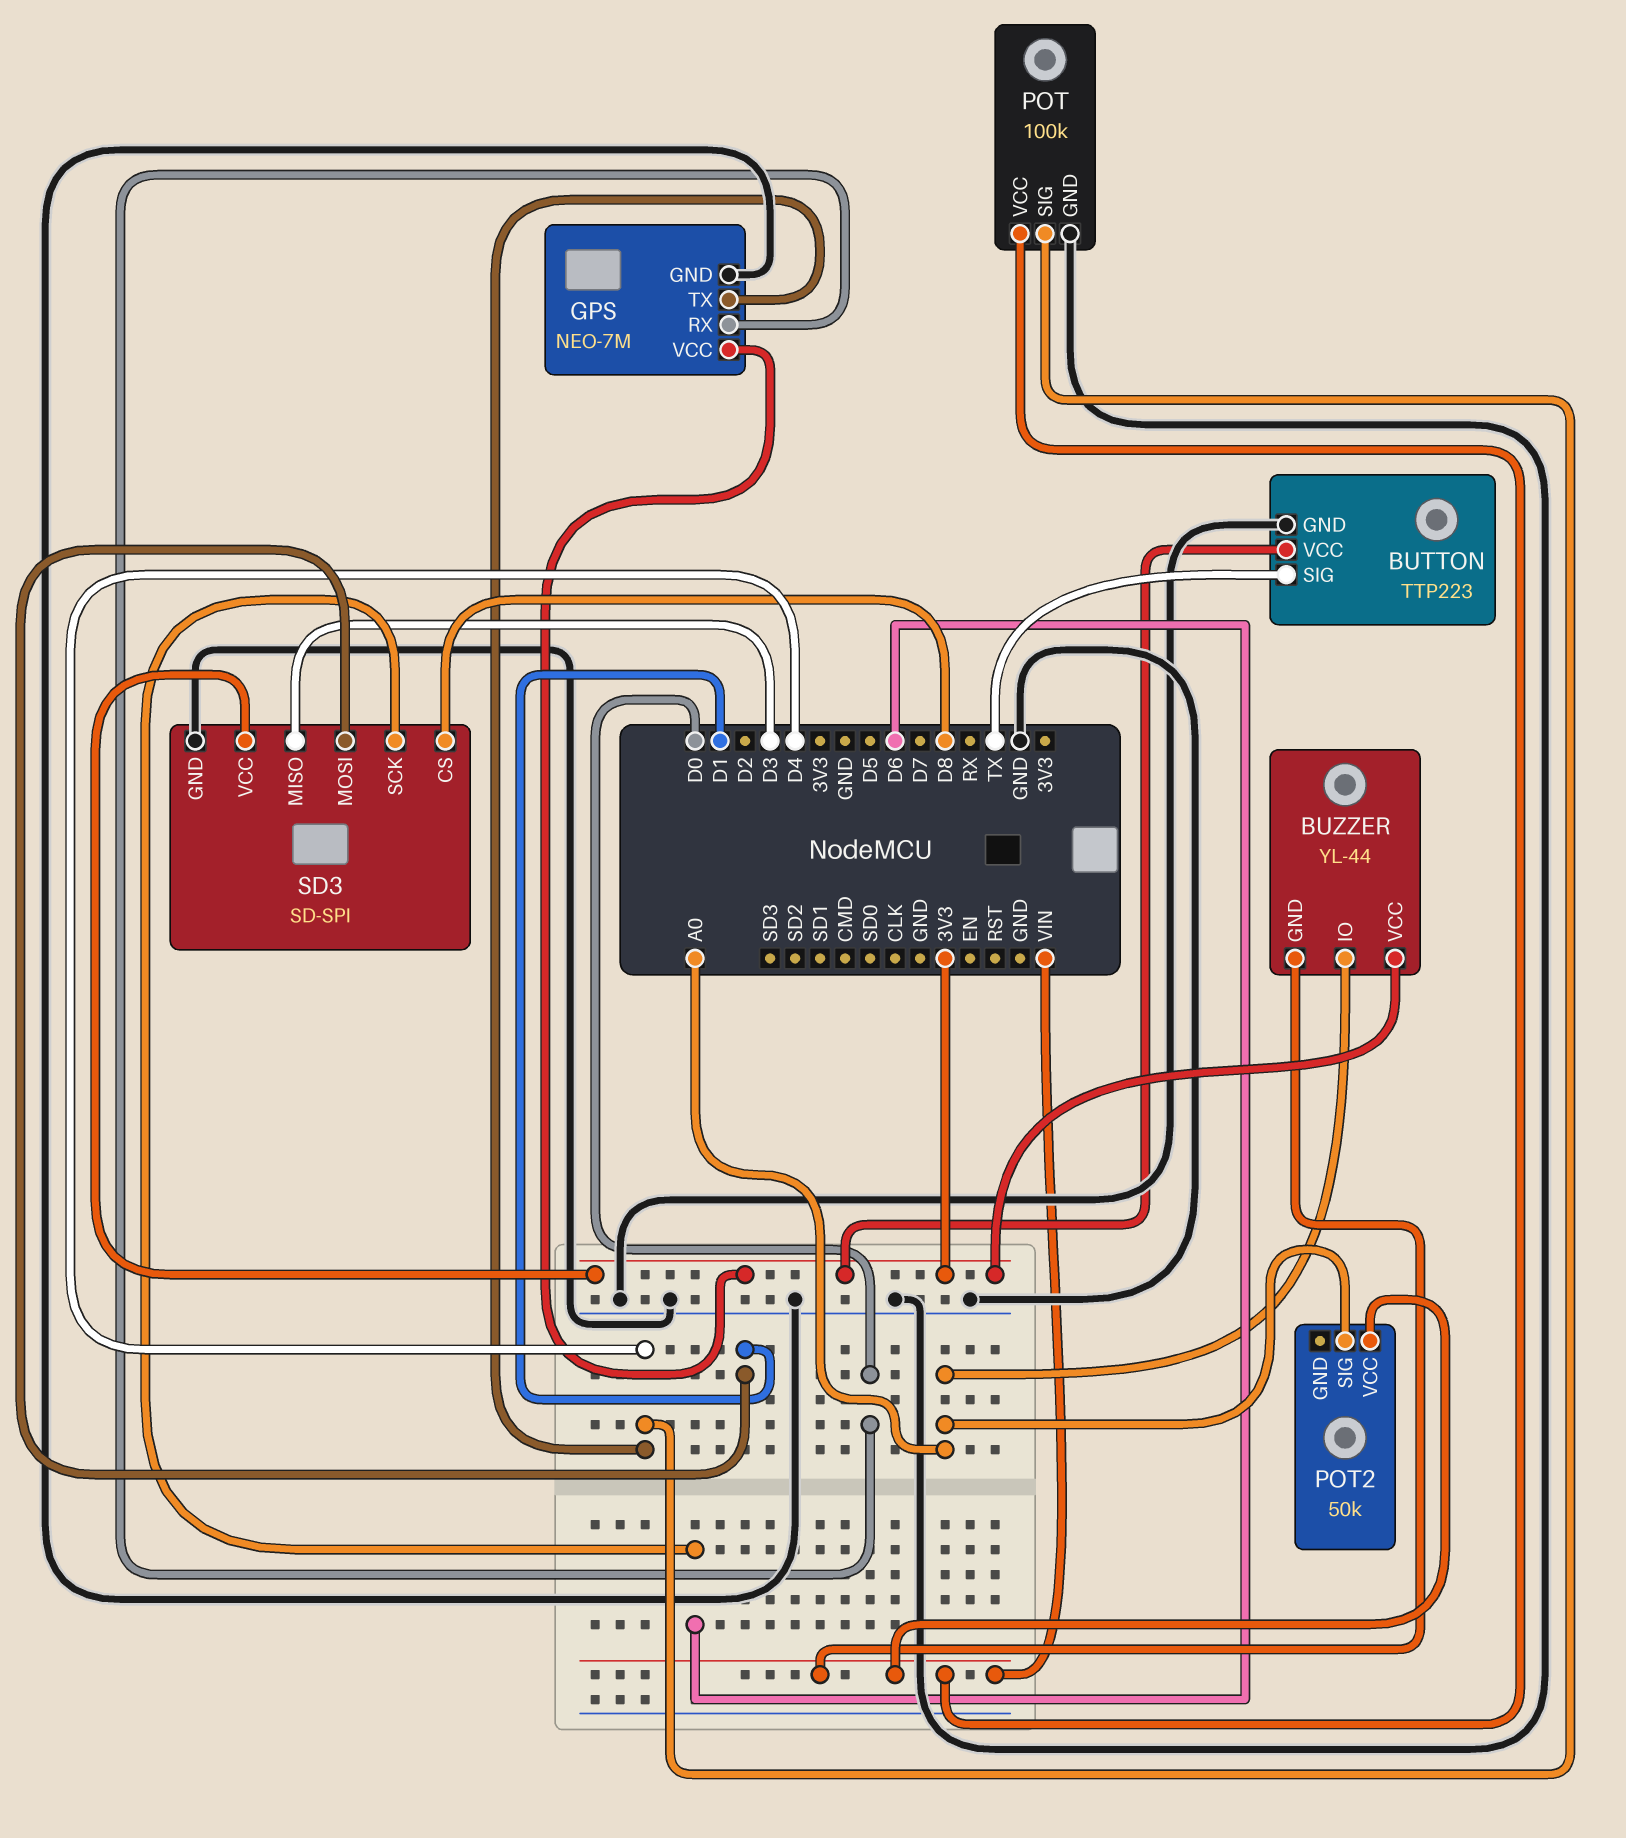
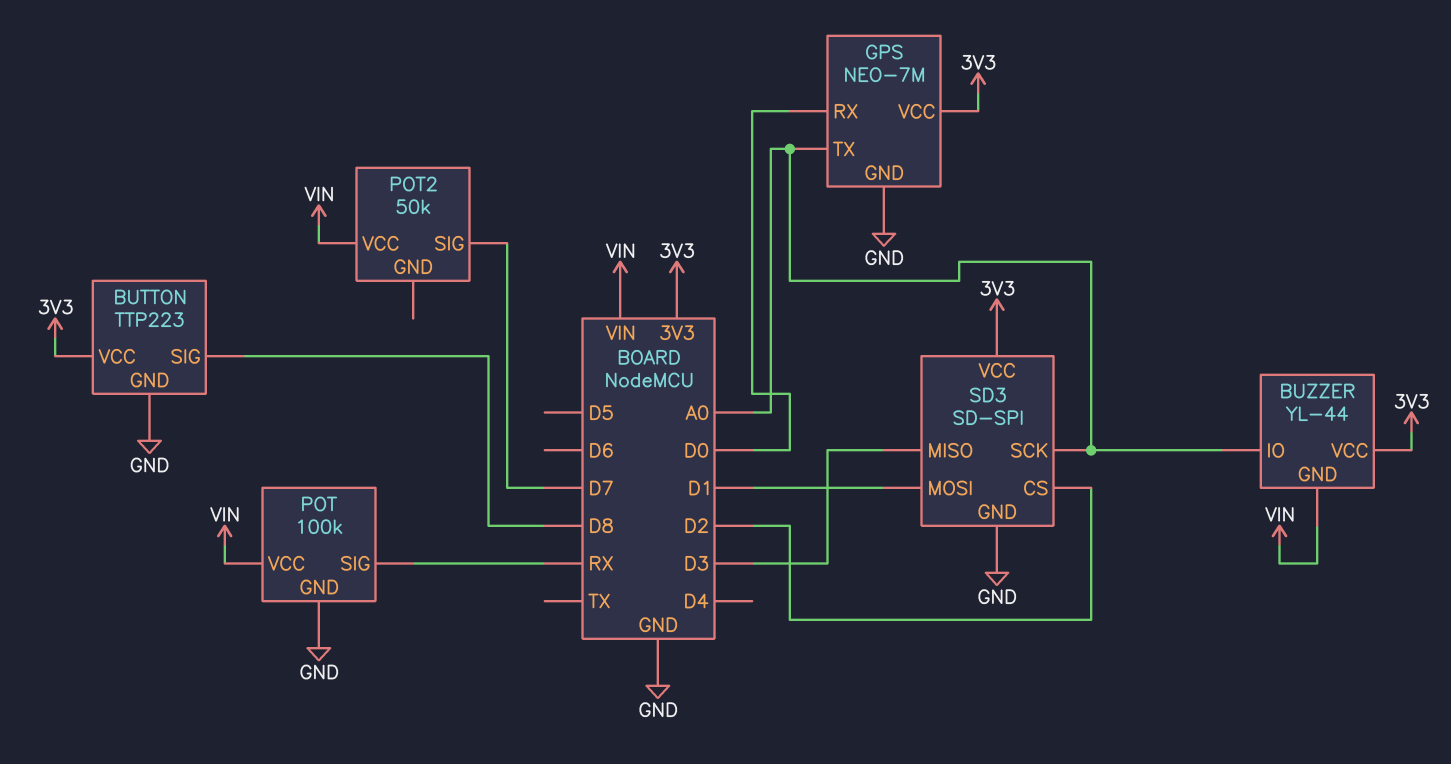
BUTTON pin SIG: TX -> D8
GPS pin TX: D4 -> A0
POT pin SIG: D4 -> RX
POT2 pin SIG: A0 -> D7
SD3 pin CS: D8 -> D2
SD3 pin SCK: D6 -> A0

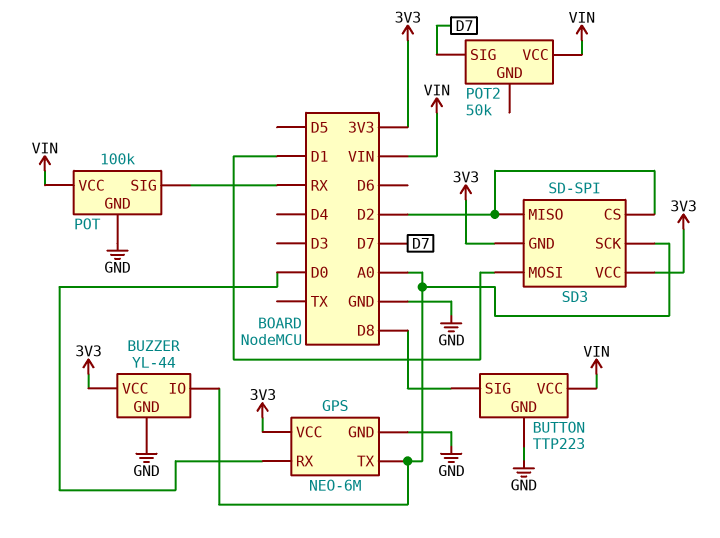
BUTTON pin VCC: 3V3 -> VIN
BUZZER pin GND: VIN -> GND
GPS: NEO-7M -> NEO-6M
SD3 pin GND: GND -> 3V3
SD3 pin MISO: D3 -> D2

